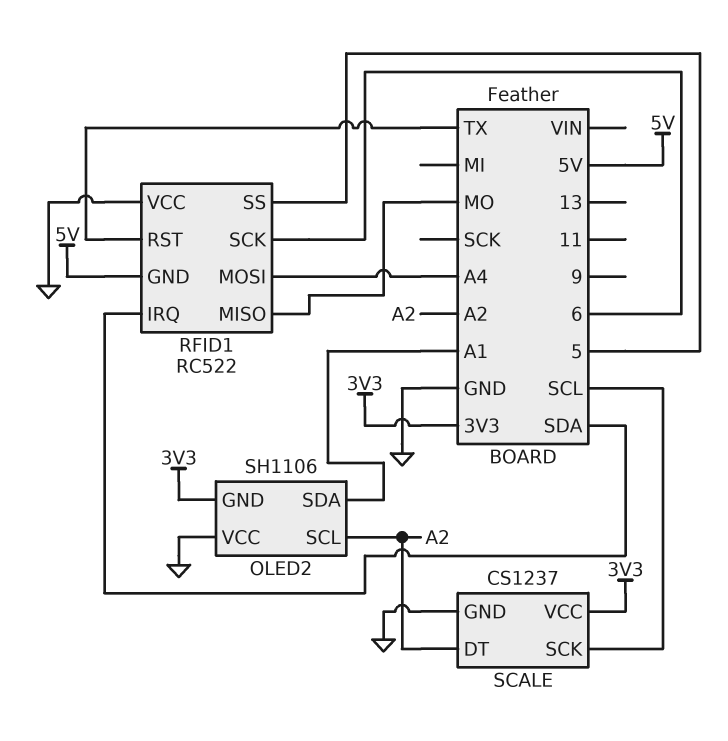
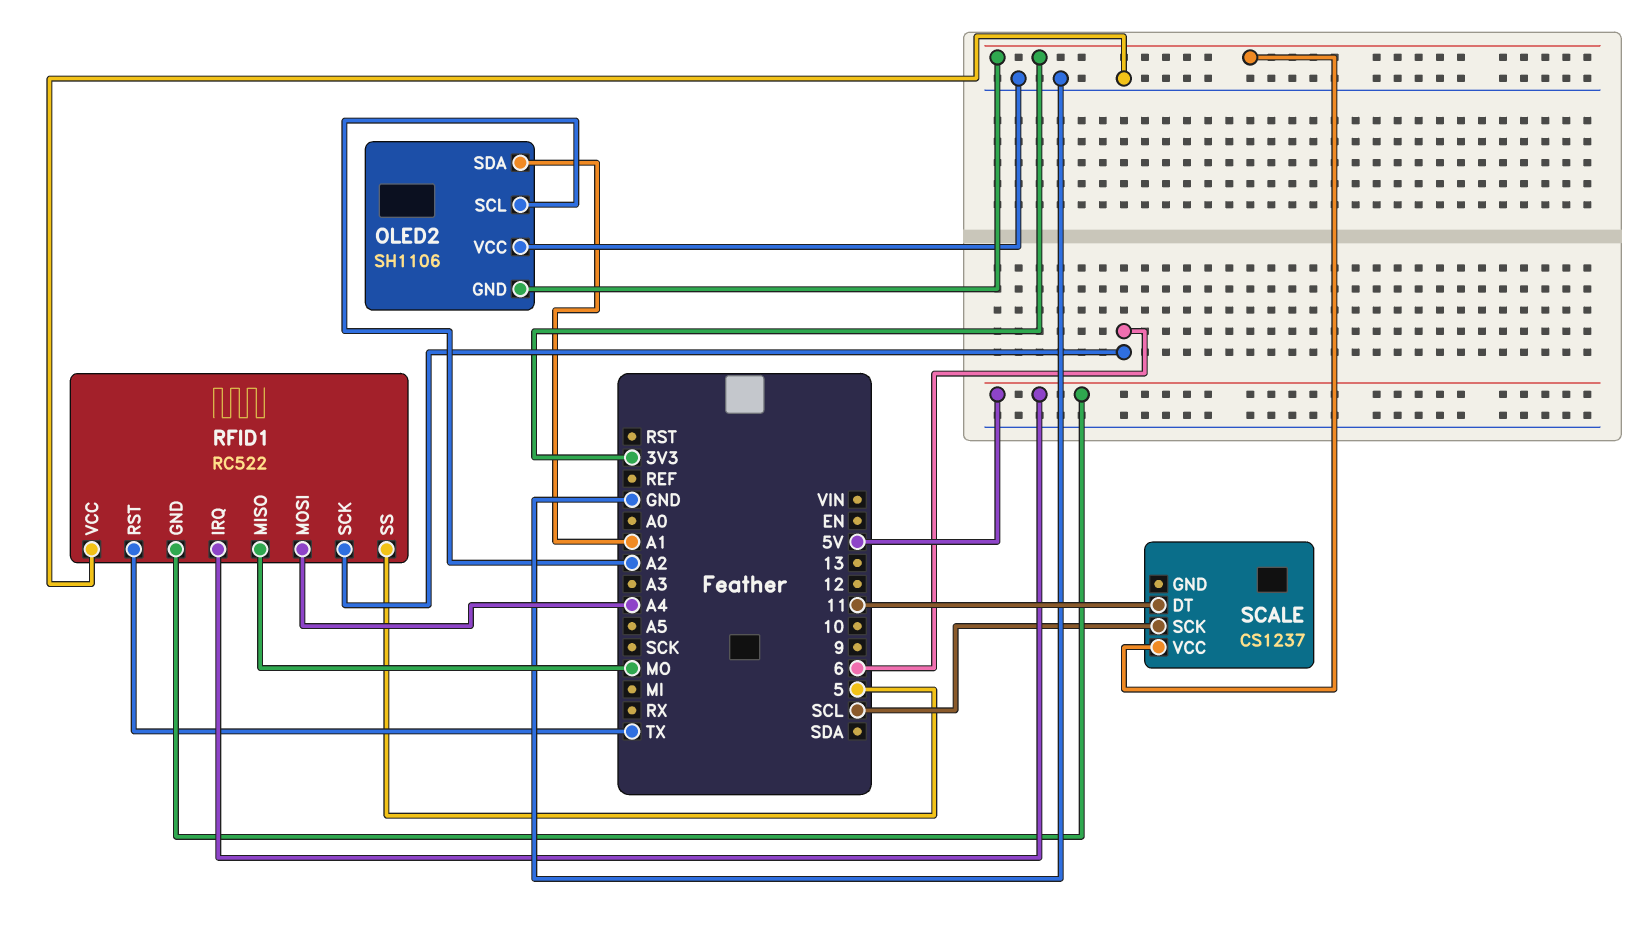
RFID1 pin IRQ: SDA -> 5V
SCALE pin DT: A2 -> 11
SCALE pin GND: GND -> none

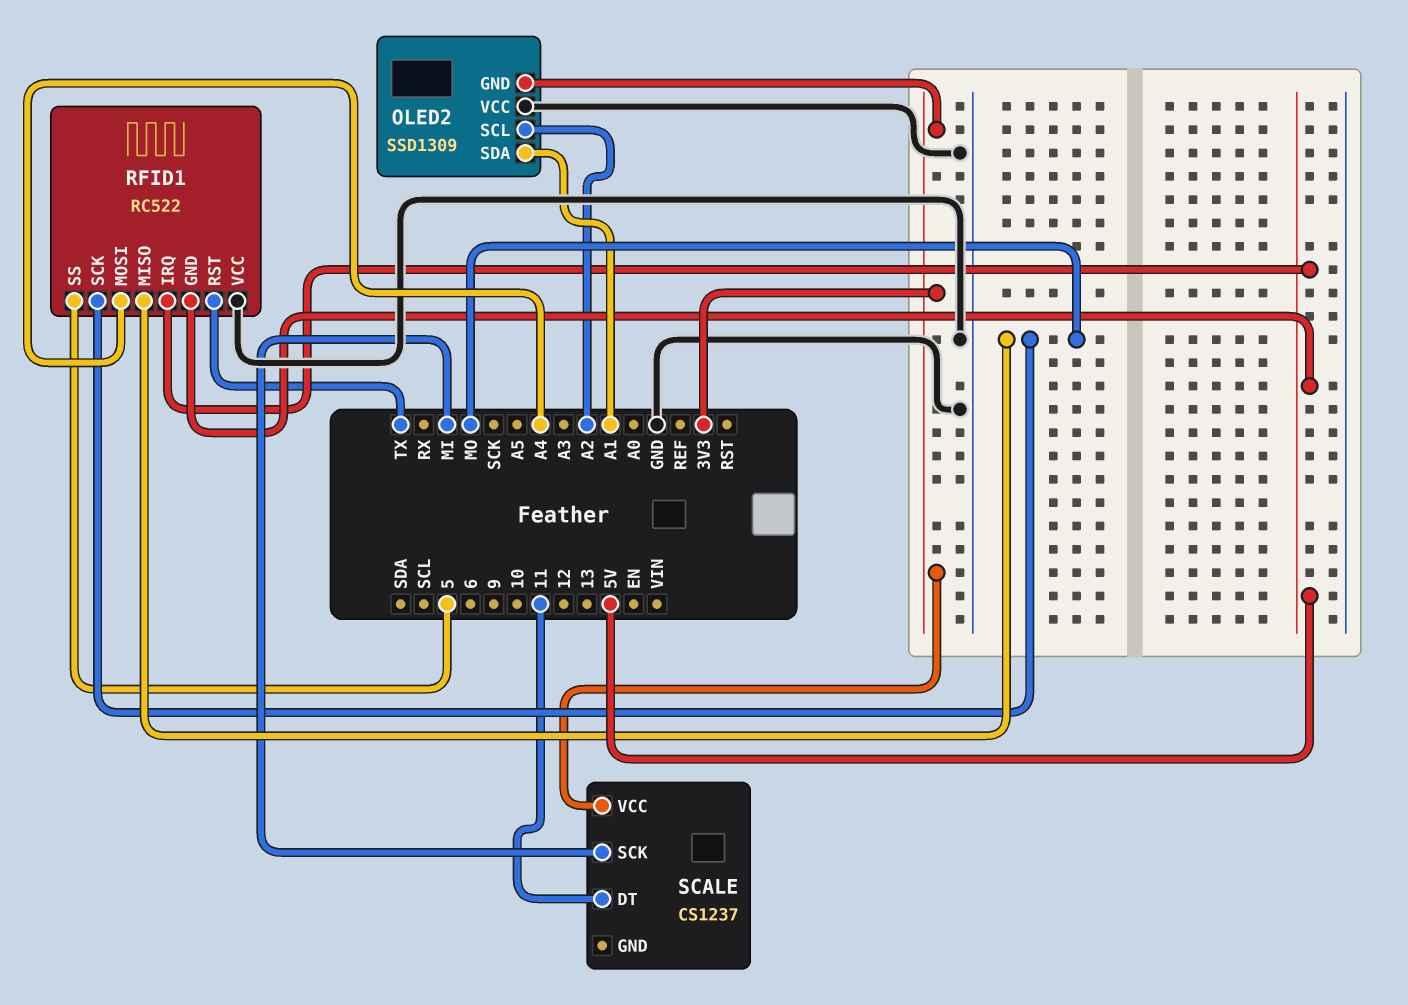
OLED2: SH1106 -> SSD1309
RFID1 pin SCK: 6 -> MO
SCALE pin SCK: SCL -> MI

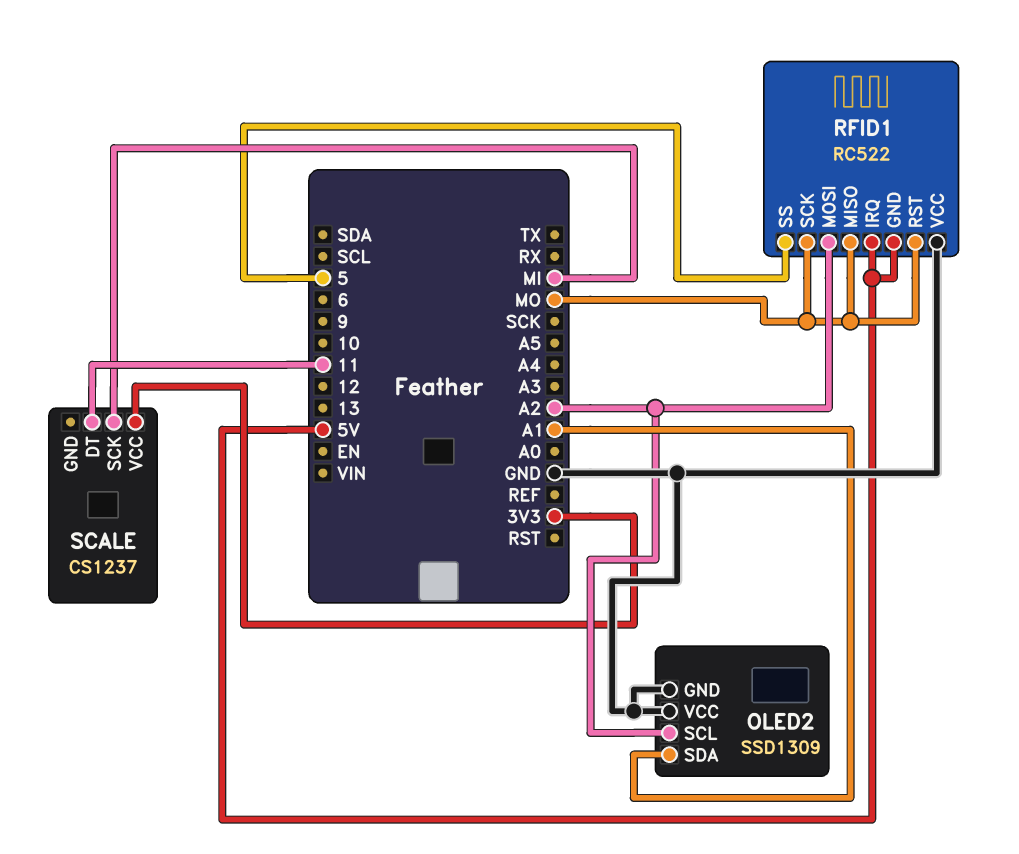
OLED2 pin GND: 3V3 -> GND
RFID1 pin MOSI: A4 -> A2
RFID1 pin RST: TX -> MO

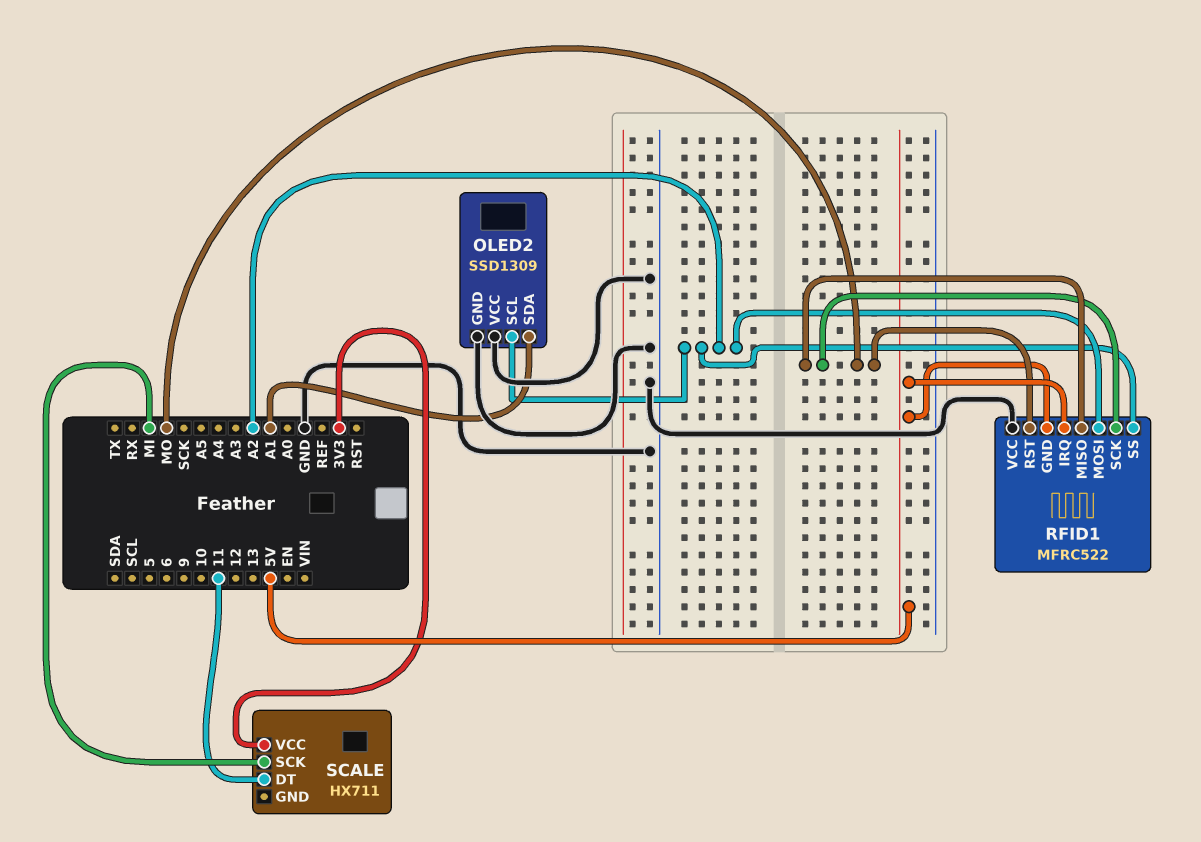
RFID1: RC522 -> MFRC522
RFID1 pin SS: 5 -> A2
SCALE: CS1237 -> HX711

